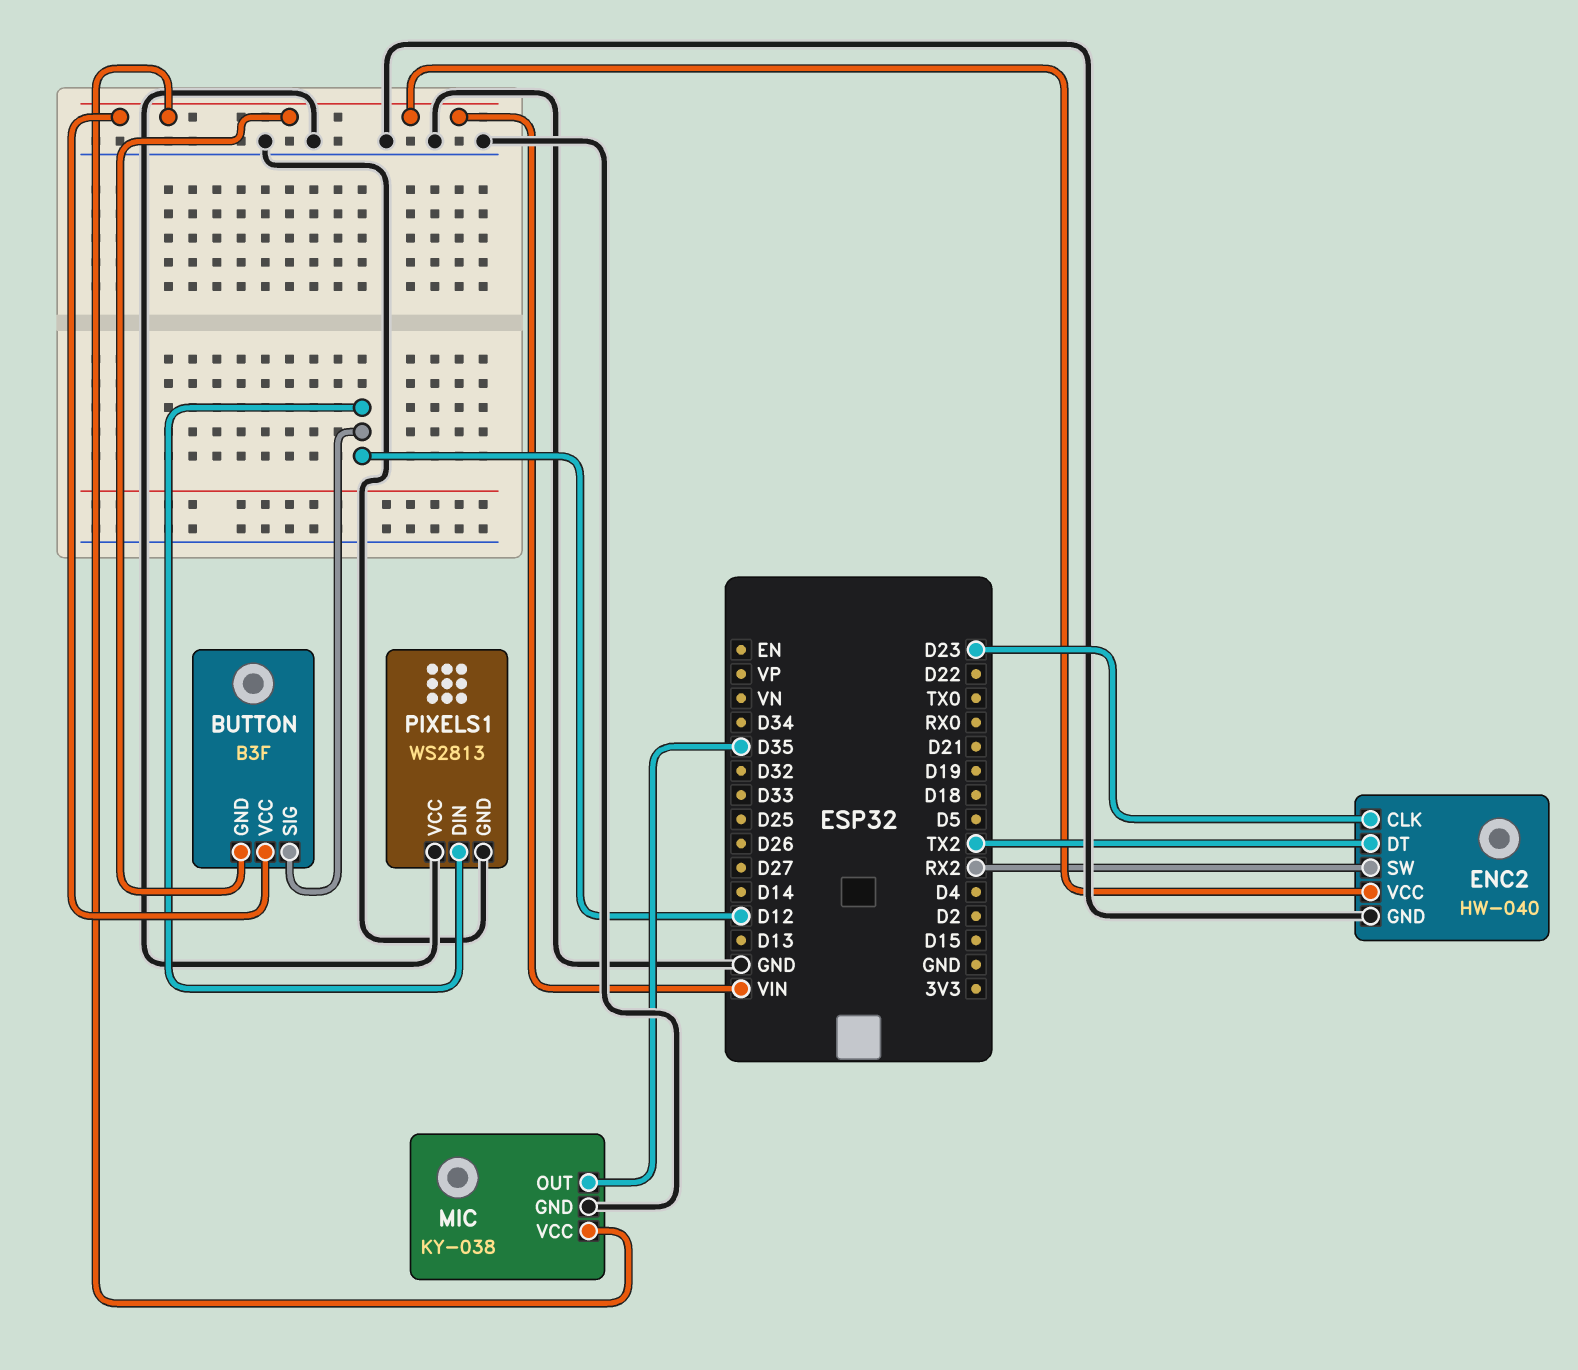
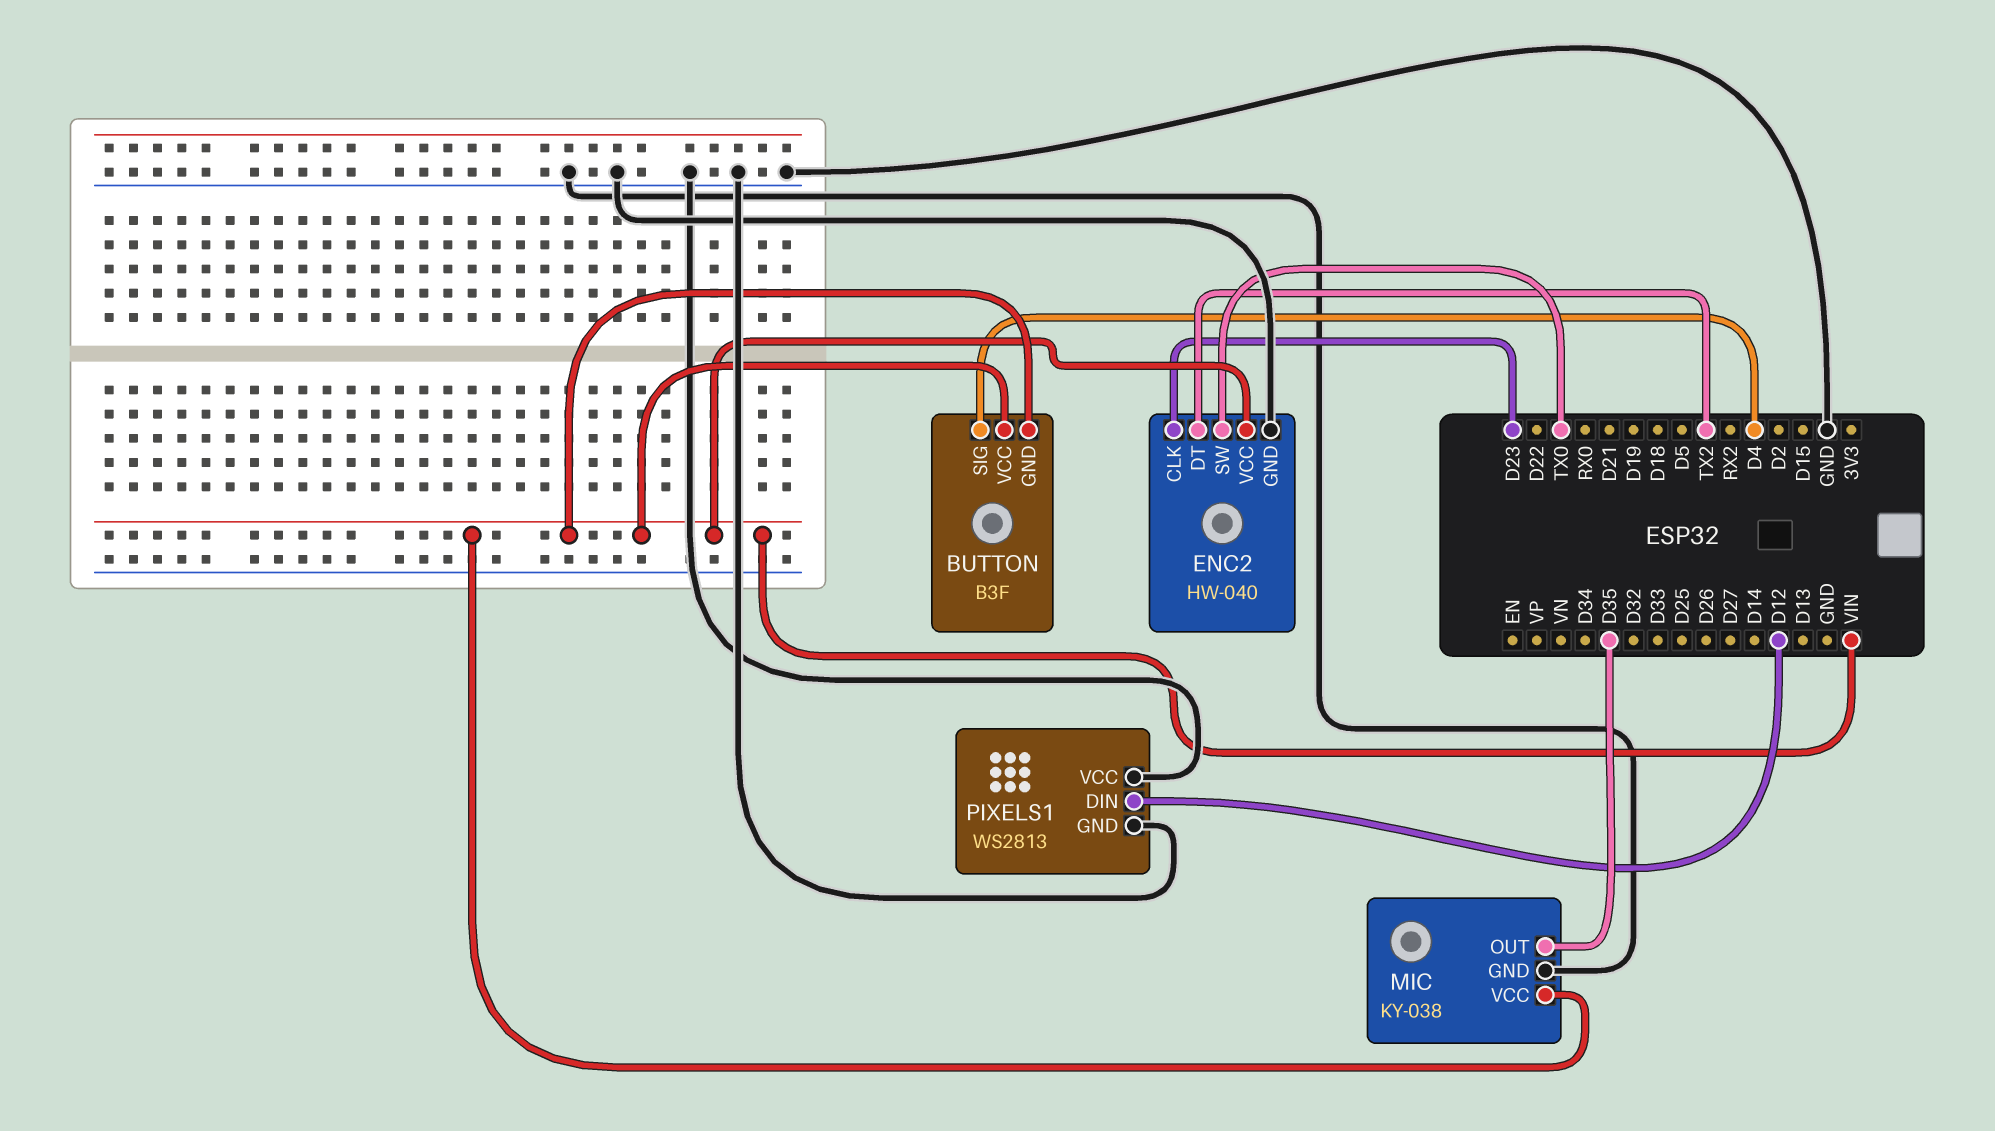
BUTTON pin SIG: D12 -> D4
ENC2 pin SW: RX2 -> TX0

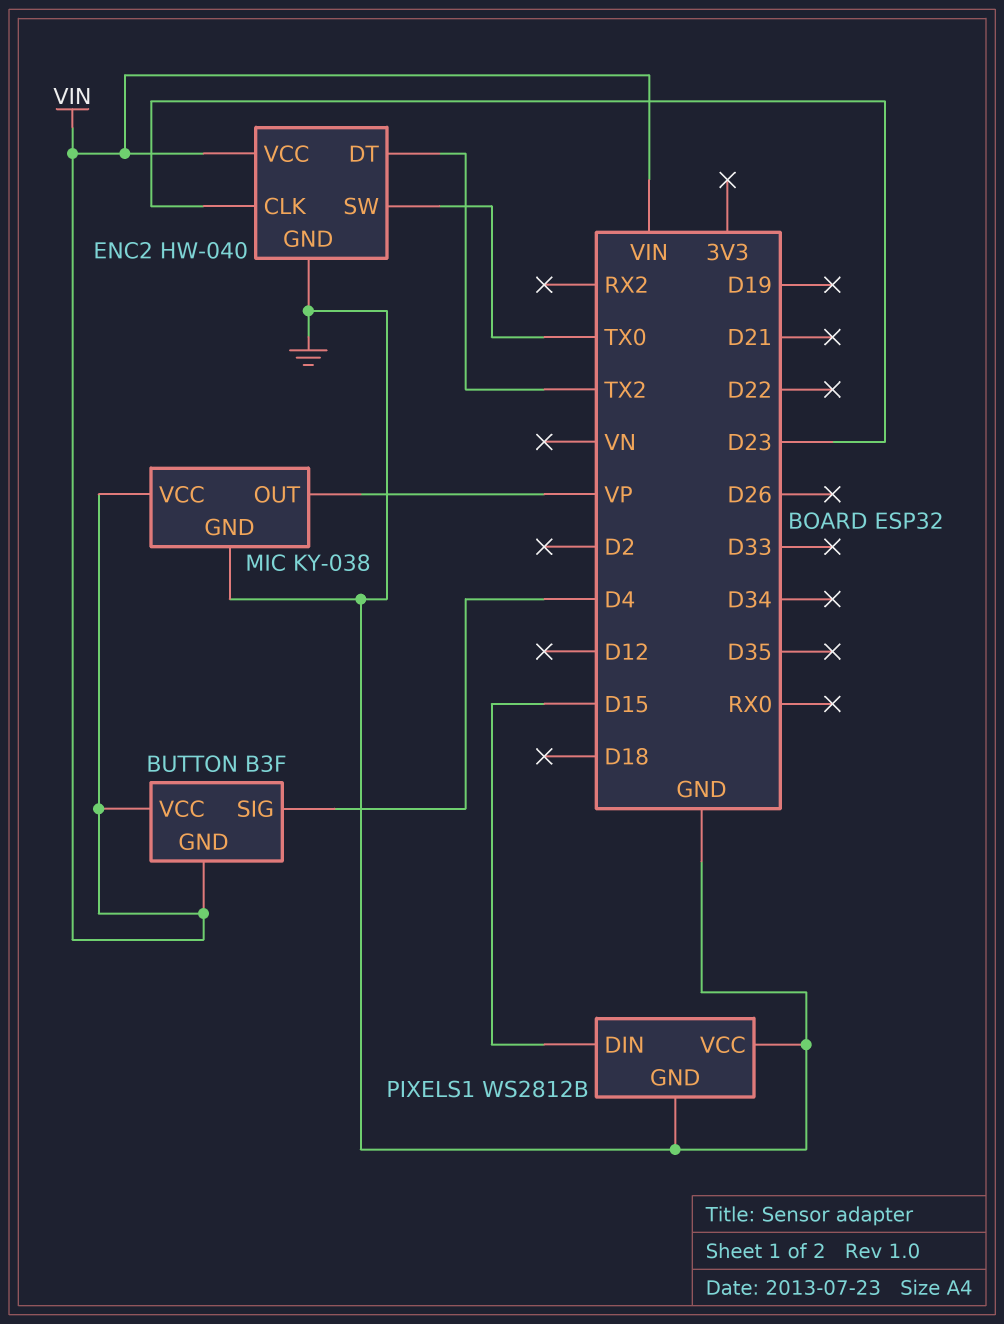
MIC pin OUT: D35 -> VP
PIXELS1: WS2813 -> WS2812B
PIXELS1 pin DIN: D12 -> D15

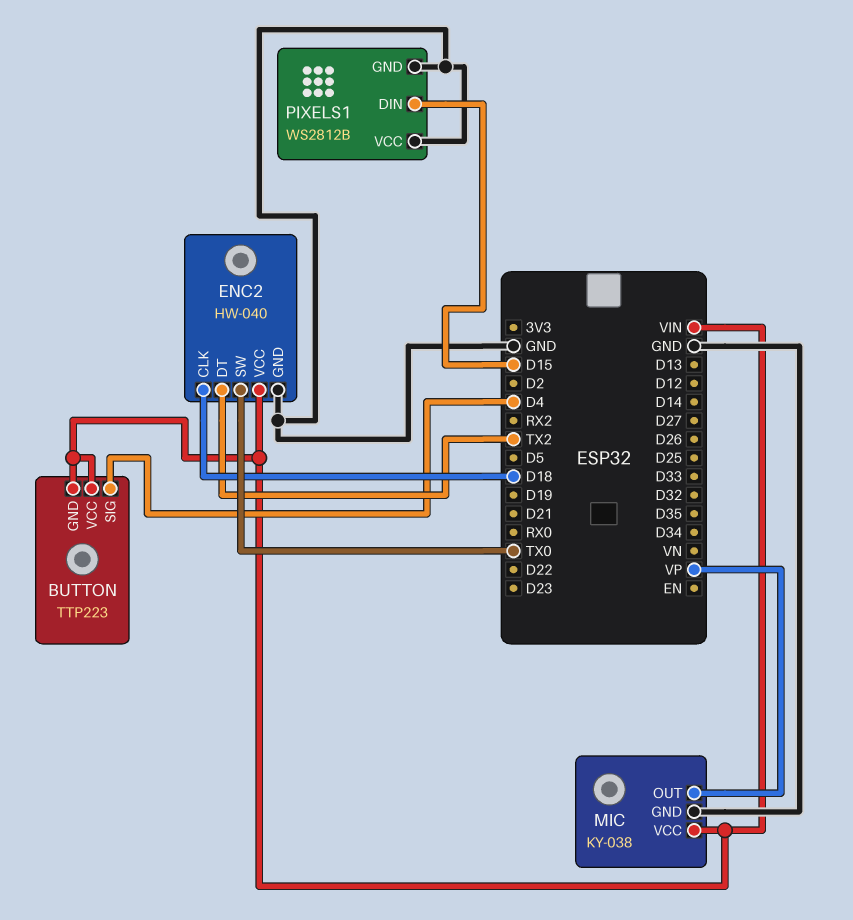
BUTTON: B3F -> TTP223
ENC2 pin CLK: D23 -> D18

